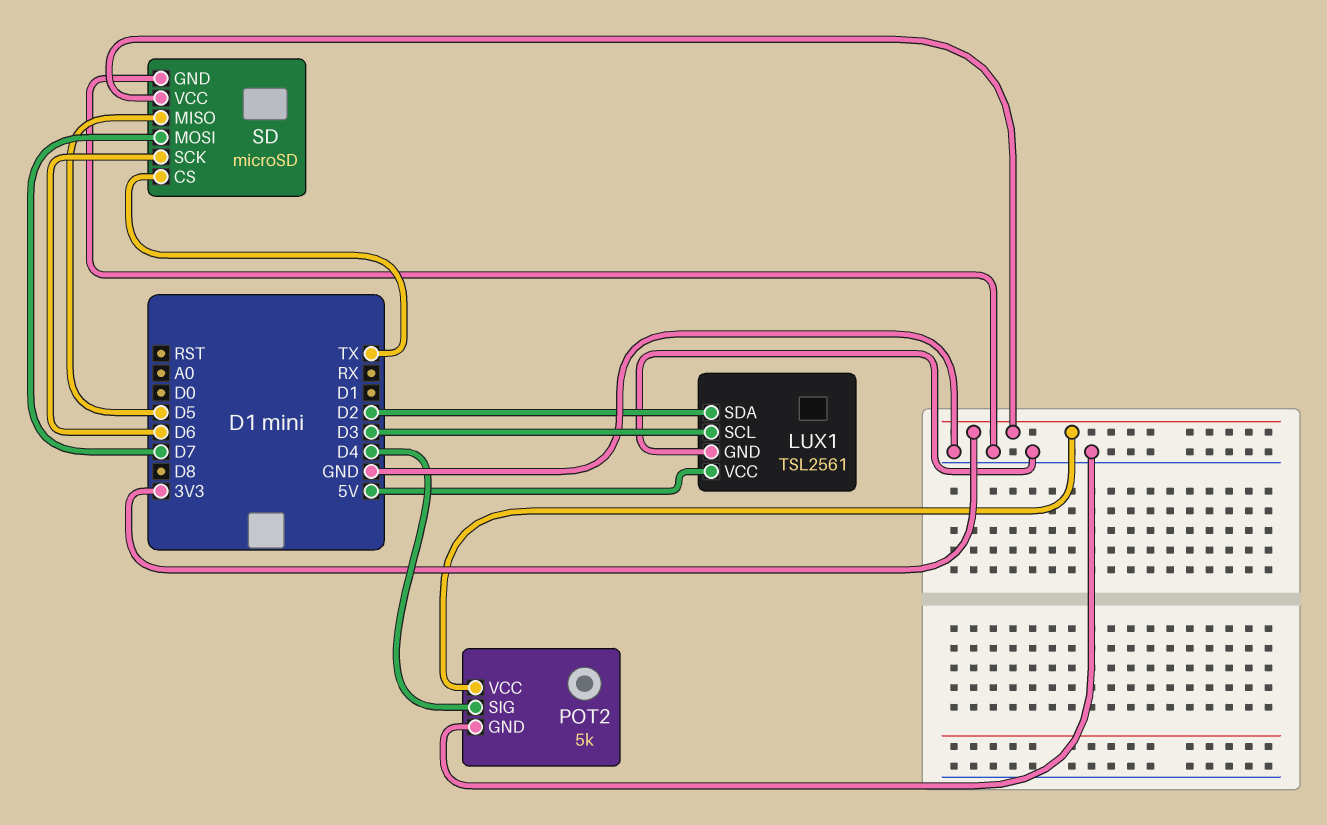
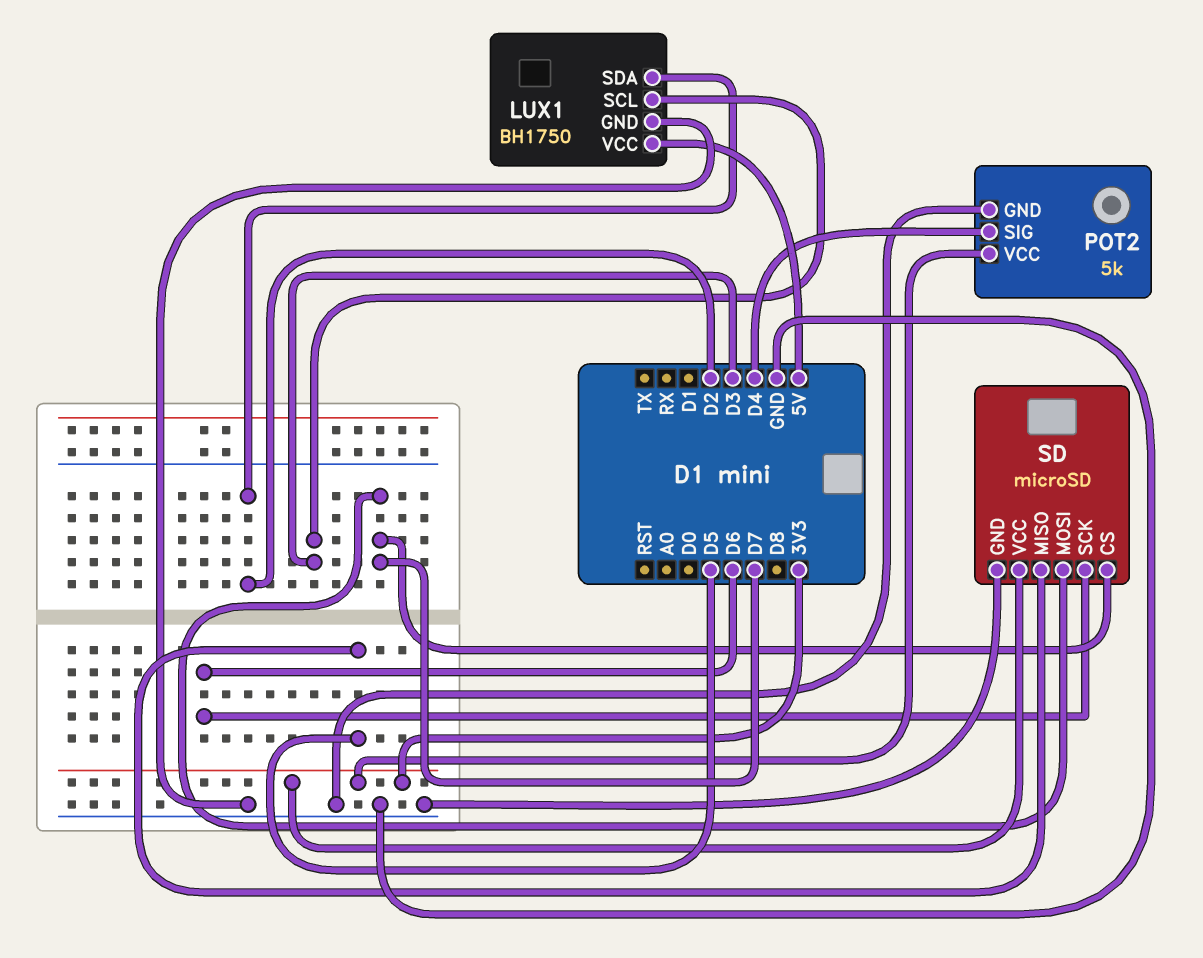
LUX1: TSL2561 -> BH1750
SD pin CS: TX -> D7

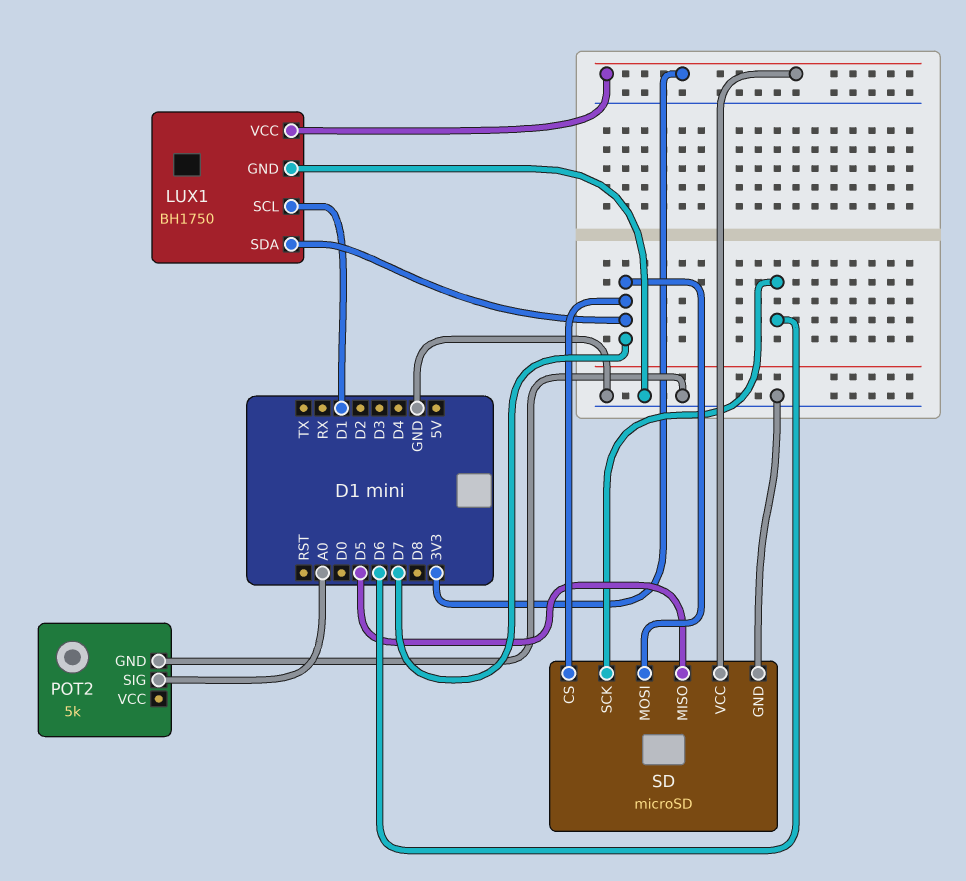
LUX1 pin SCL: D3 -> D1
LUX1 pin SDA: D2 -> D7
LUX1 pin VCC: 5V -> 3V3
POT2 pin SIG: D4 -> A0
POT2 pin VCC: 3V3 -> none

